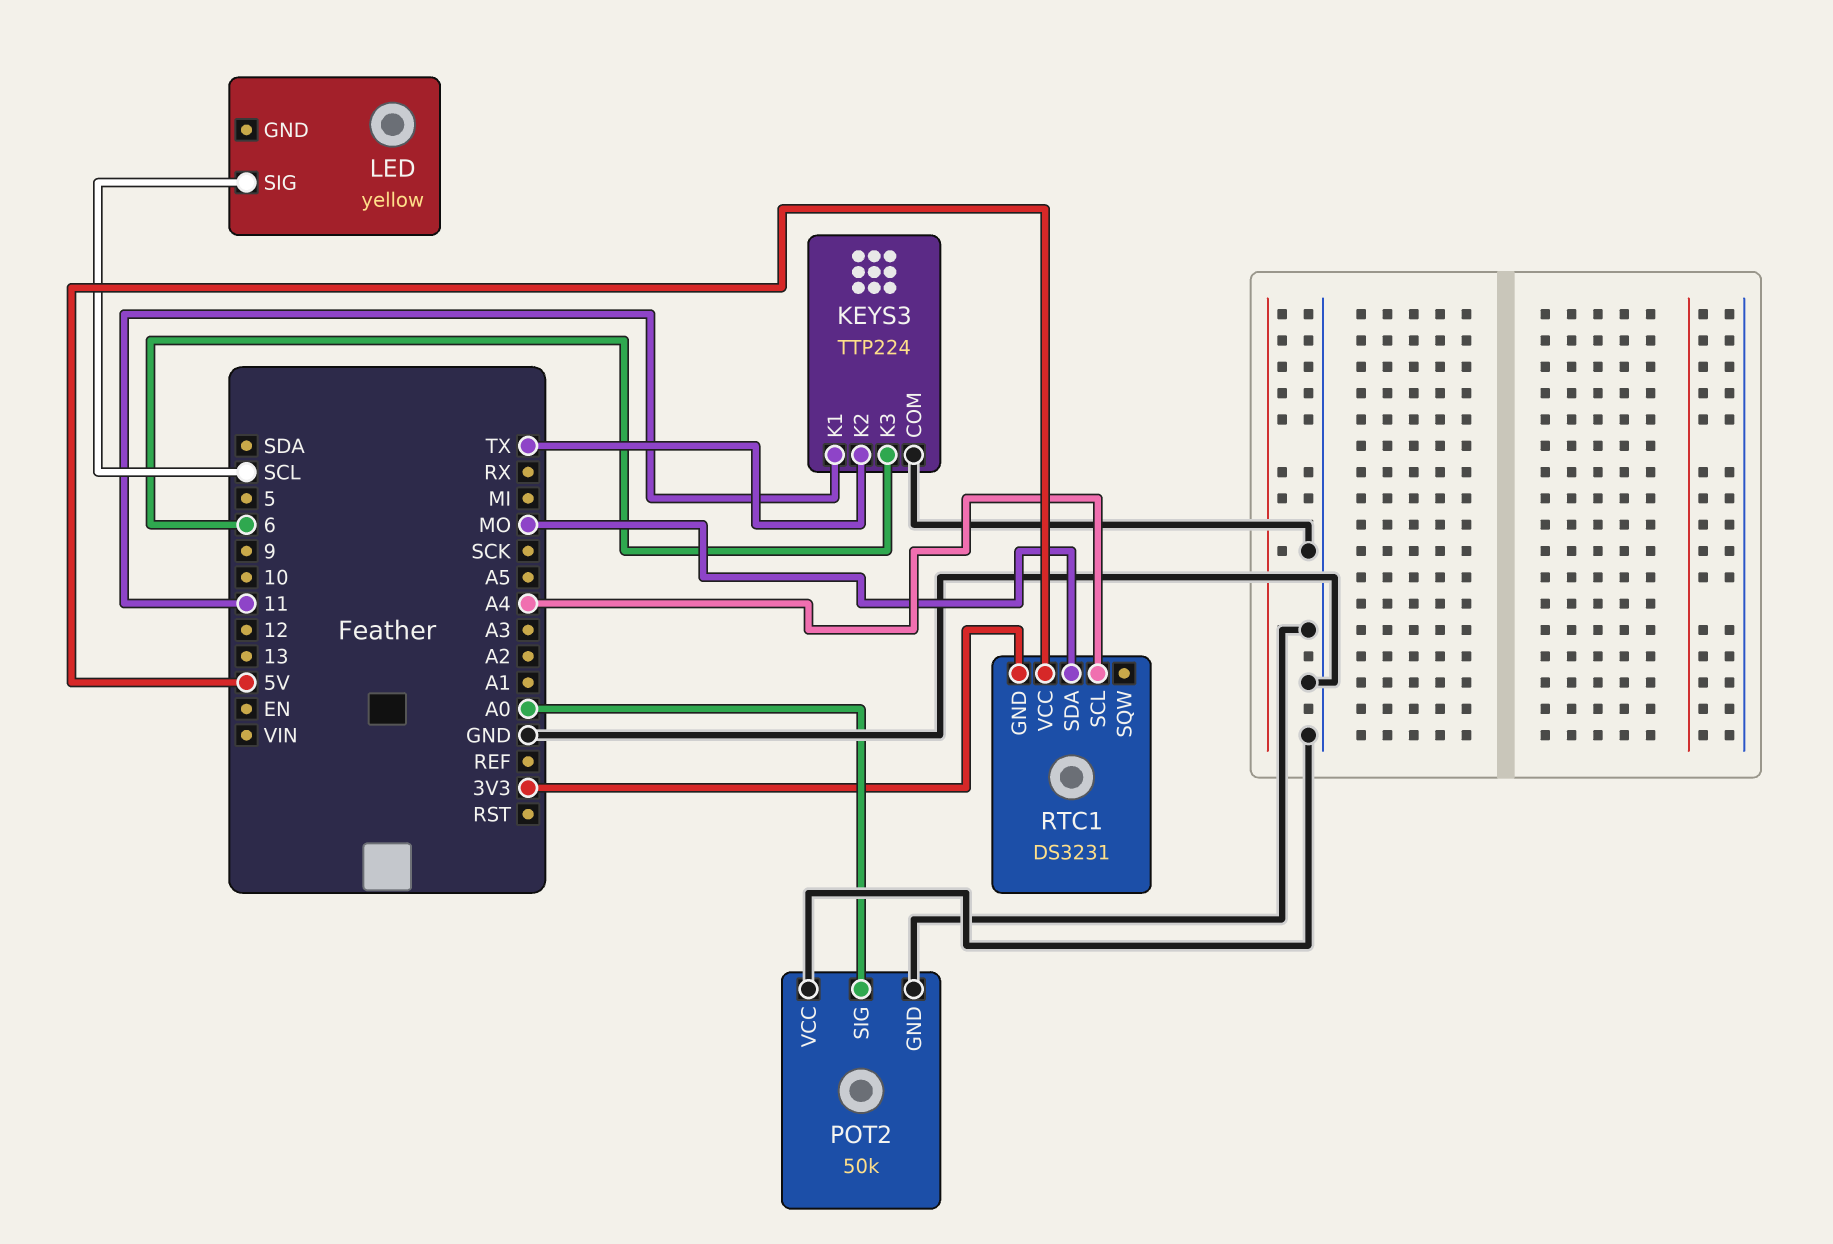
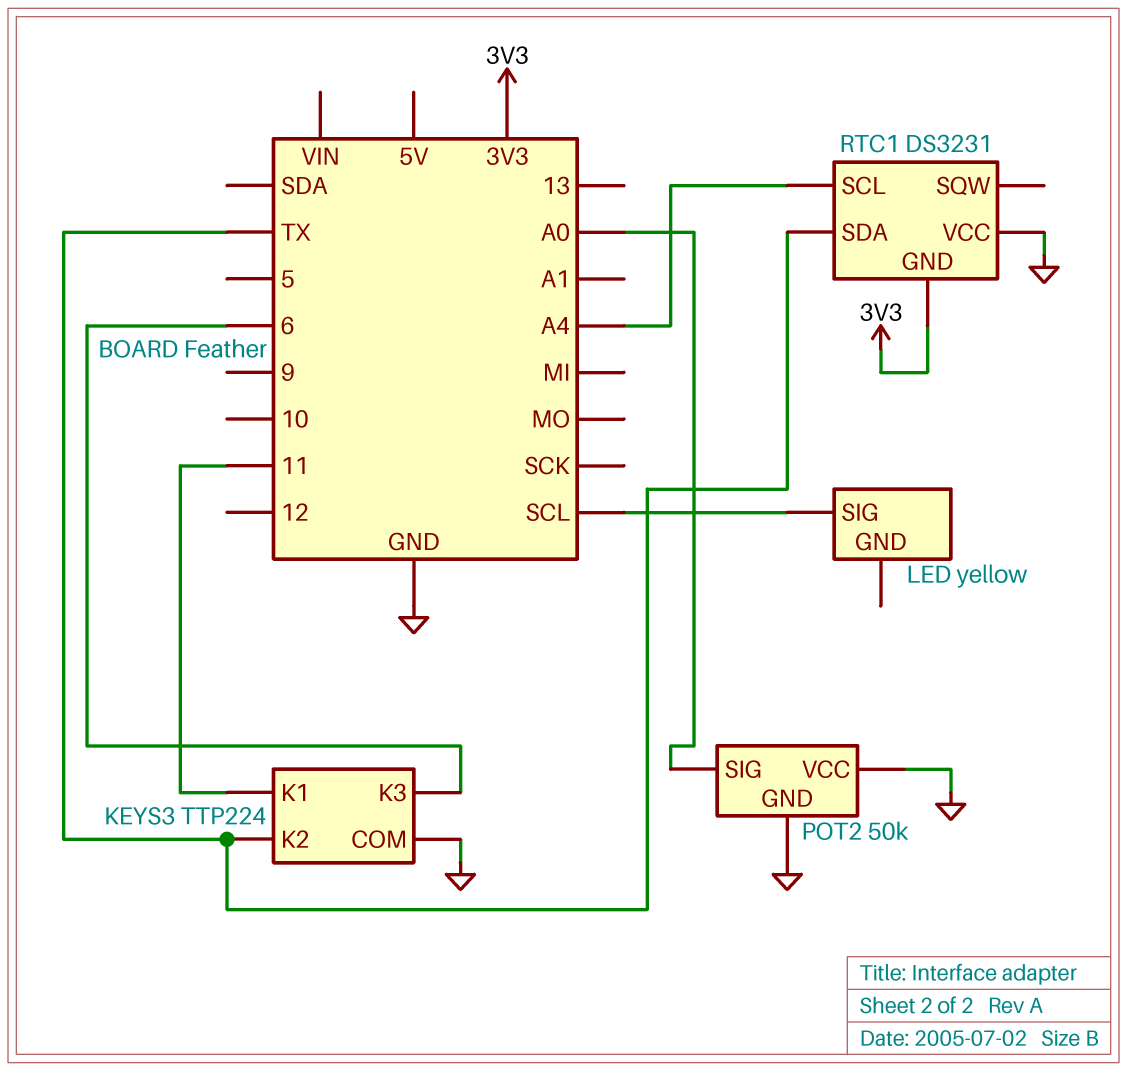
RTC1 pin SDA: MO -> TX
RTC1 pin VCC: 5V -> GND

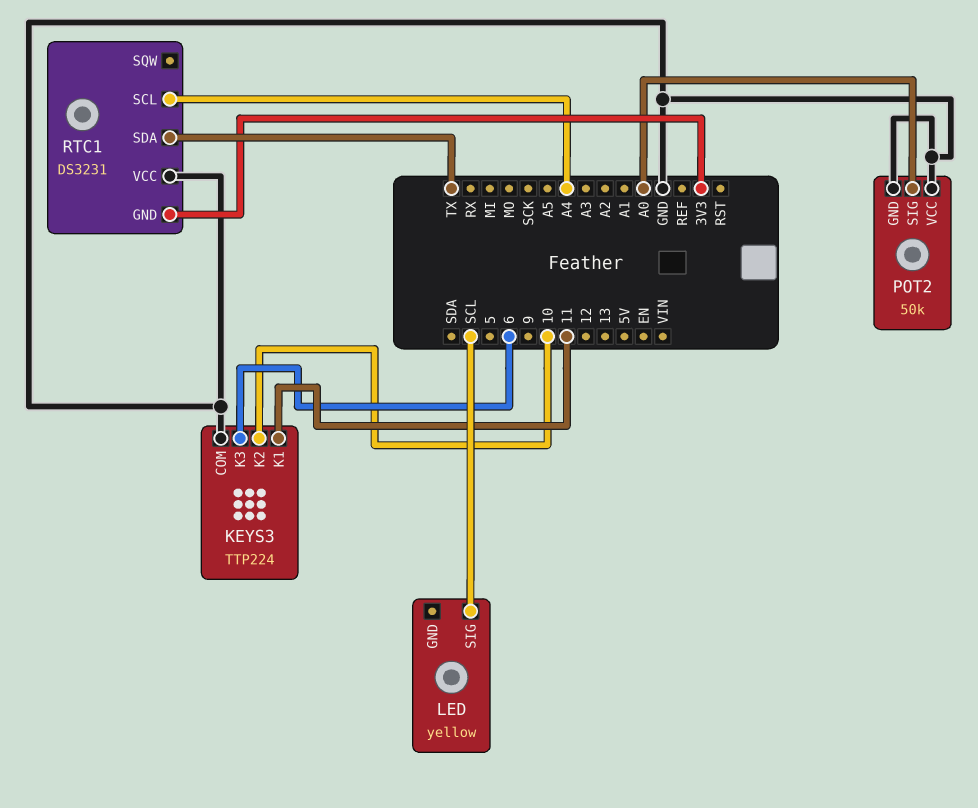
KEYS3 pin K2: TX -> 10

